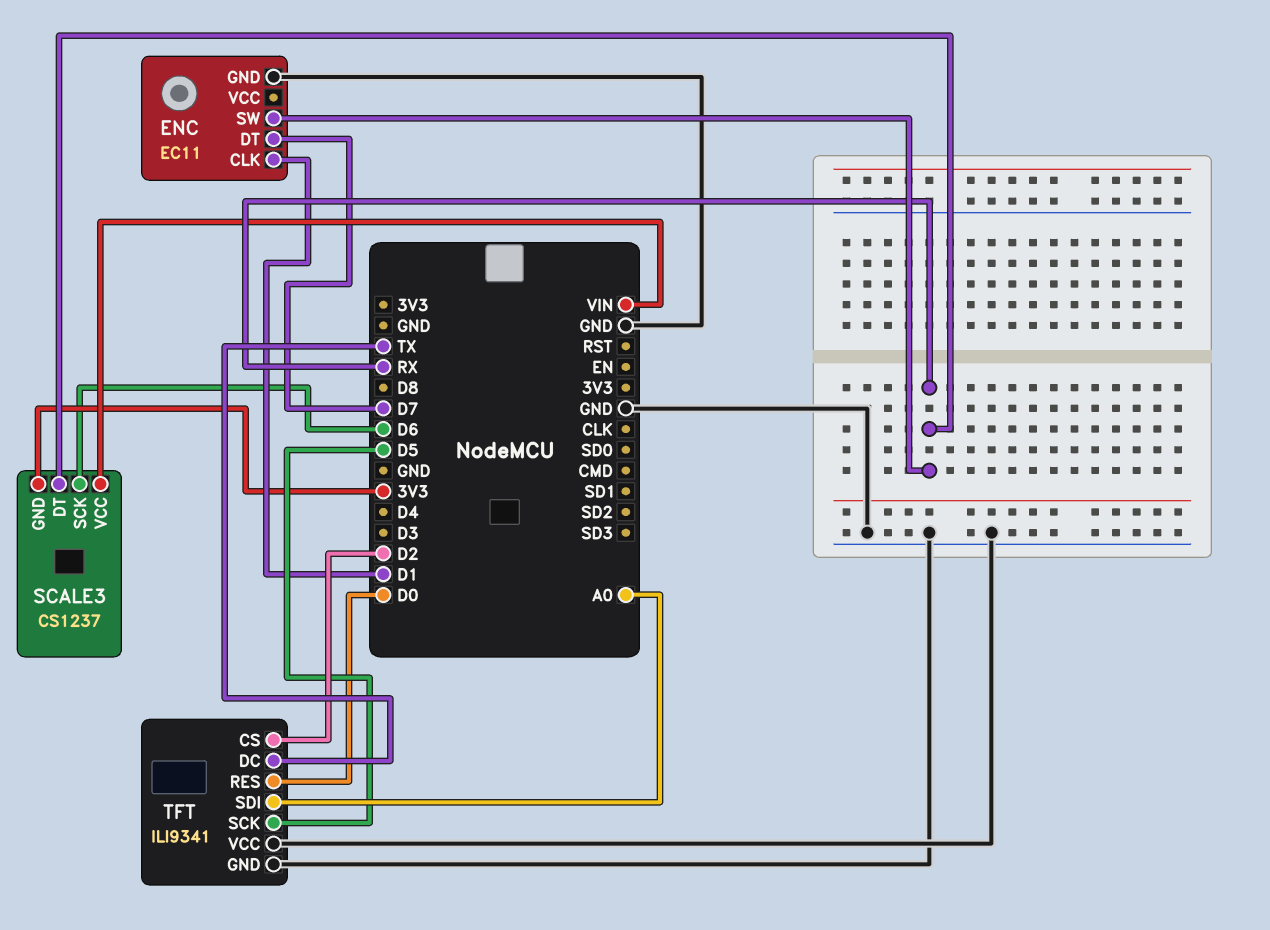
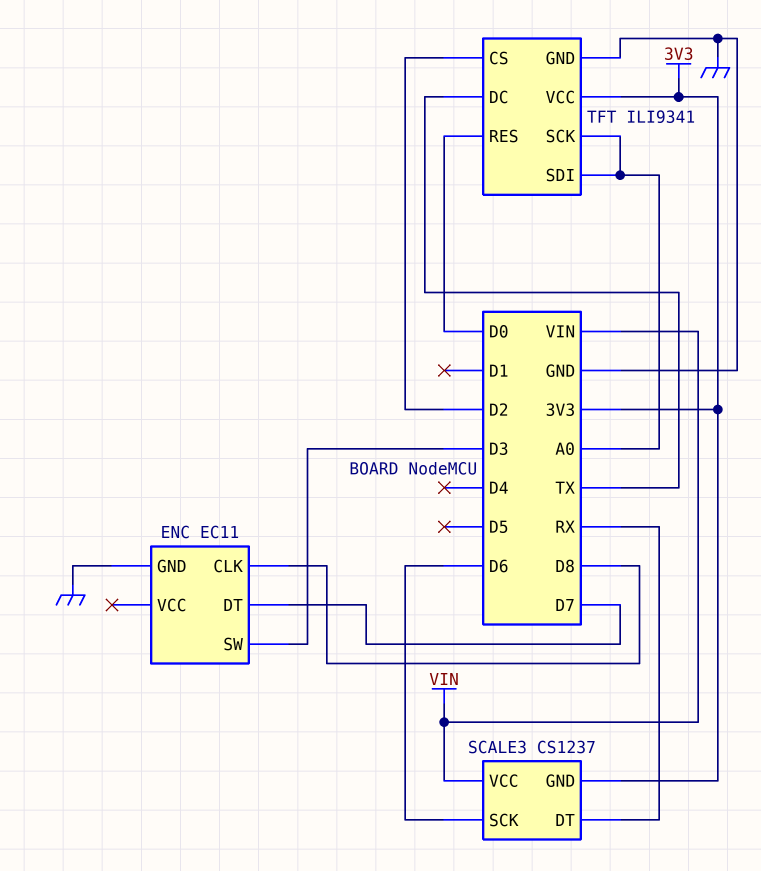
ENC pin CLK: D1 -> D8
ENC pin SW: RX -> D3
TFT pin SCK: D5 -> A0
TFT pin VCC: GND -> 3V3

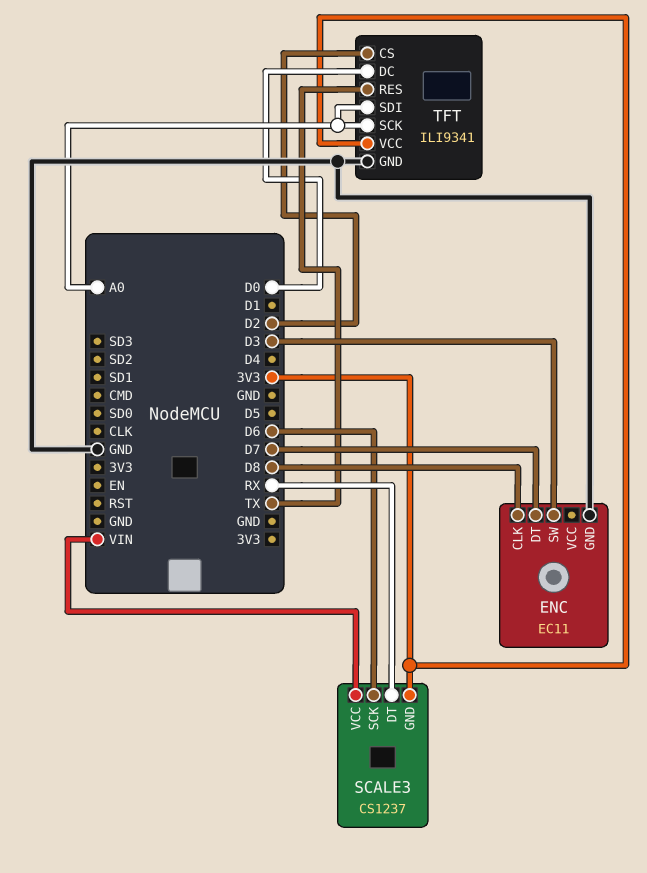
TFT pin DC: TX -> D0
TFT pin RES: D0 -> TX

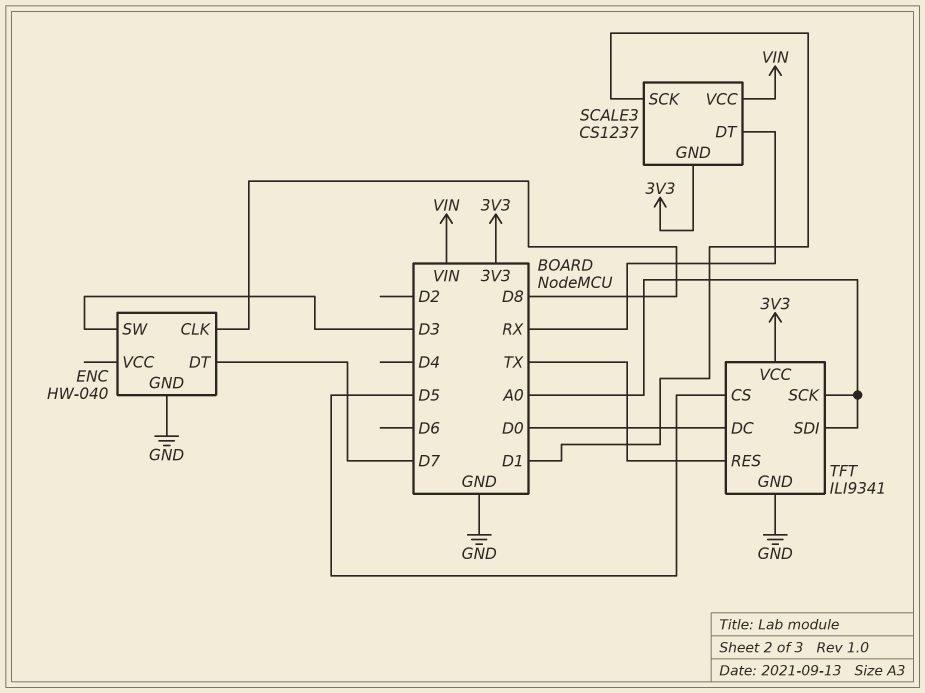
ENC: EC11 -> HW-040
SCALE3 pin SCK: D6 -> D1
TFT pin CS: D2 -> D5

